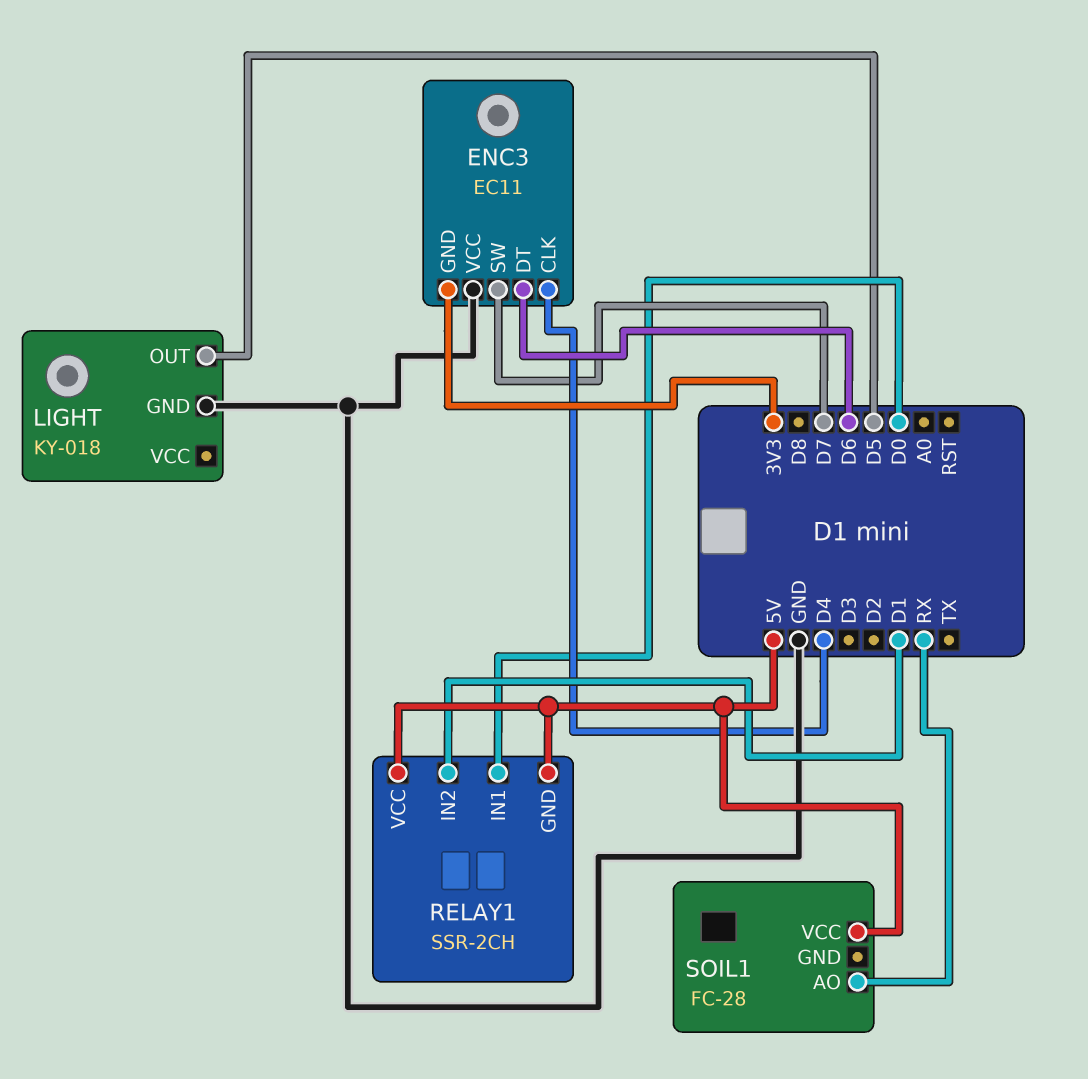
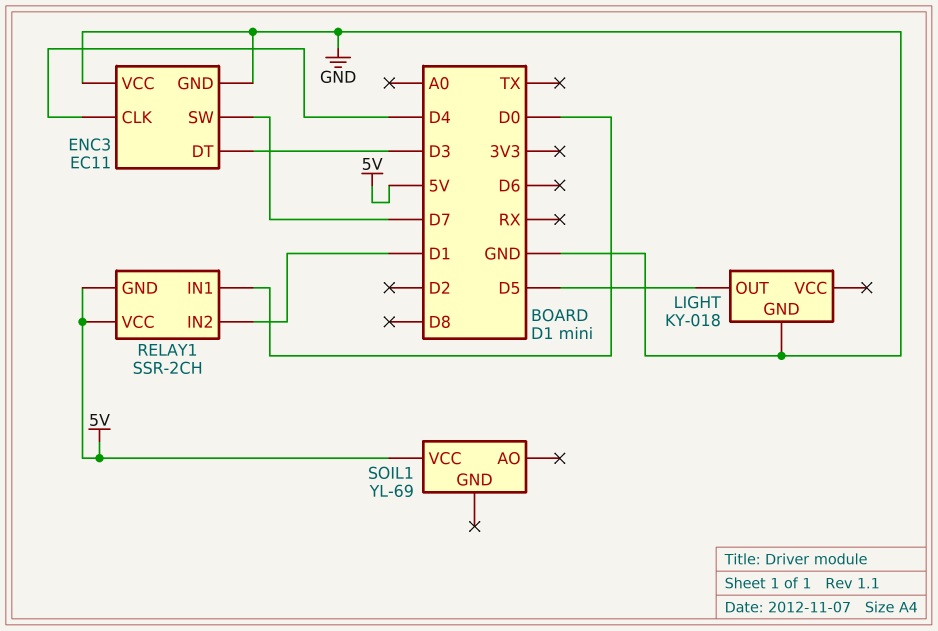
ENC3 pin DT: D6 -> D3
ENC3 pin GND: 3V3 -> GND
SOIL1: FC-28 -> YL-69
SOIL1 pin AO: RX -> none

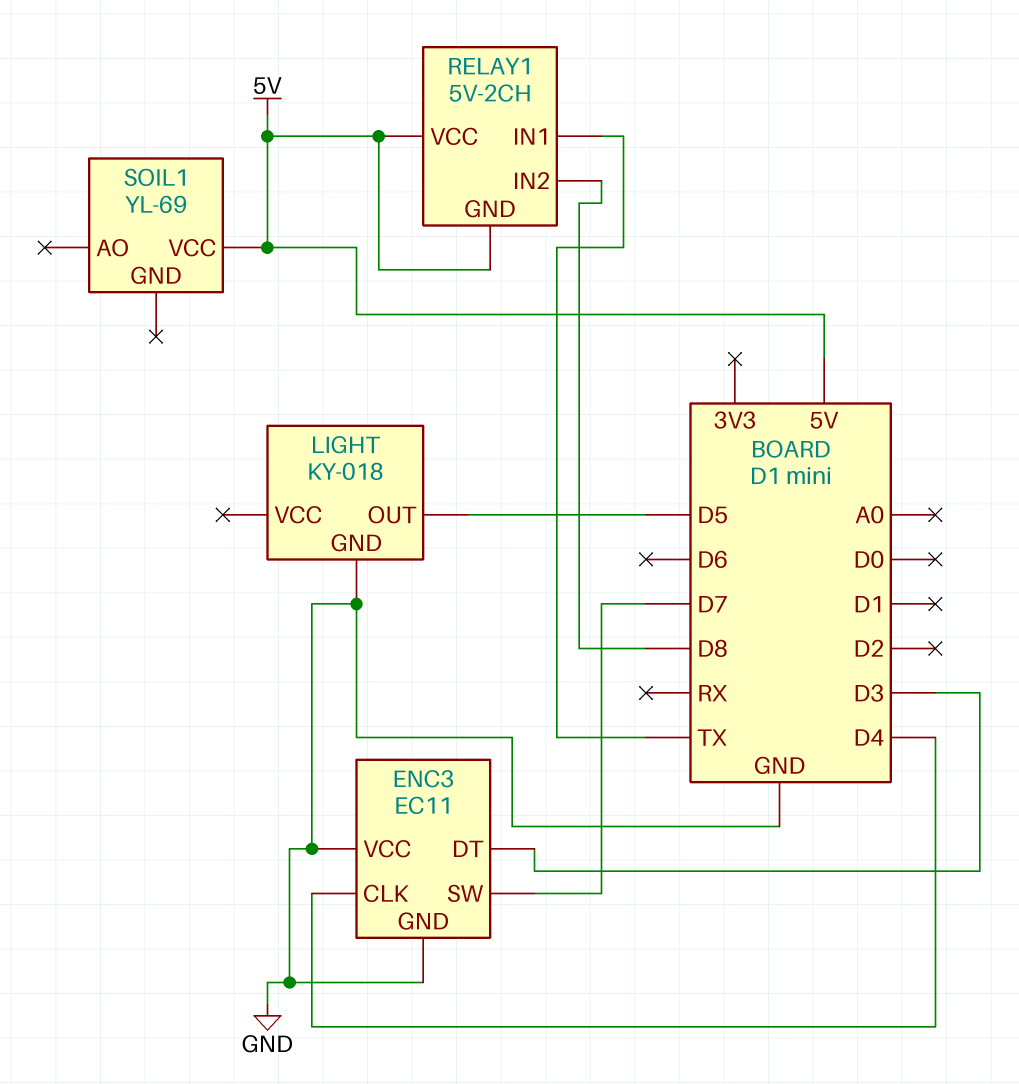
RELAY1: SSR-2CH -> 5V-2CH
RELAY1 pin IN1: D0 -> TX
RELAY1 pin IN2: D1 -> D8

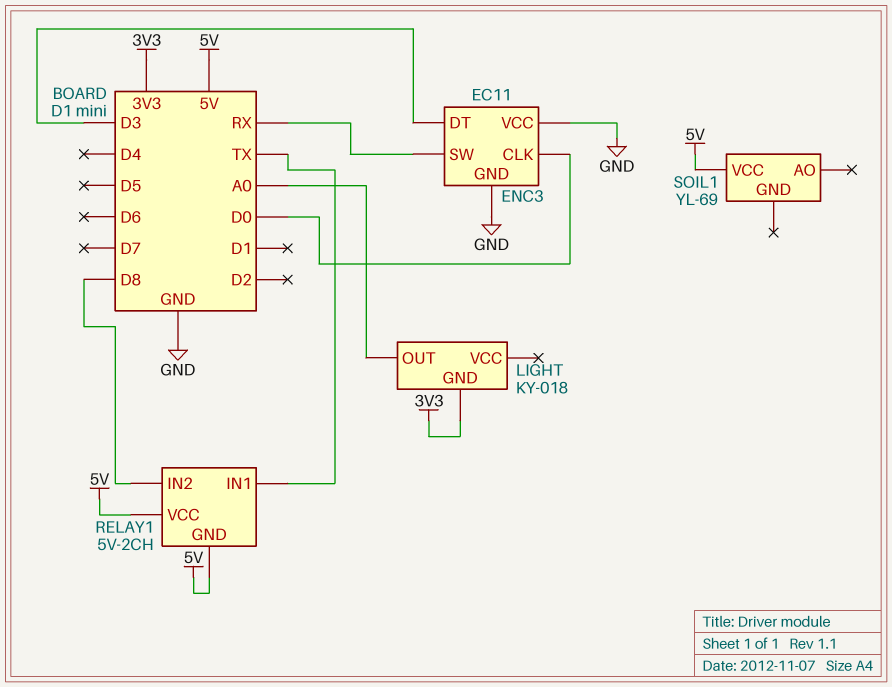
ENC3 pin CLK: D4 -> D0
ENC3 pin SW: D7 -> RX
LIGHT pin GND: GND -> 3V3
LIGHT pin OUT: D5 -> A0

